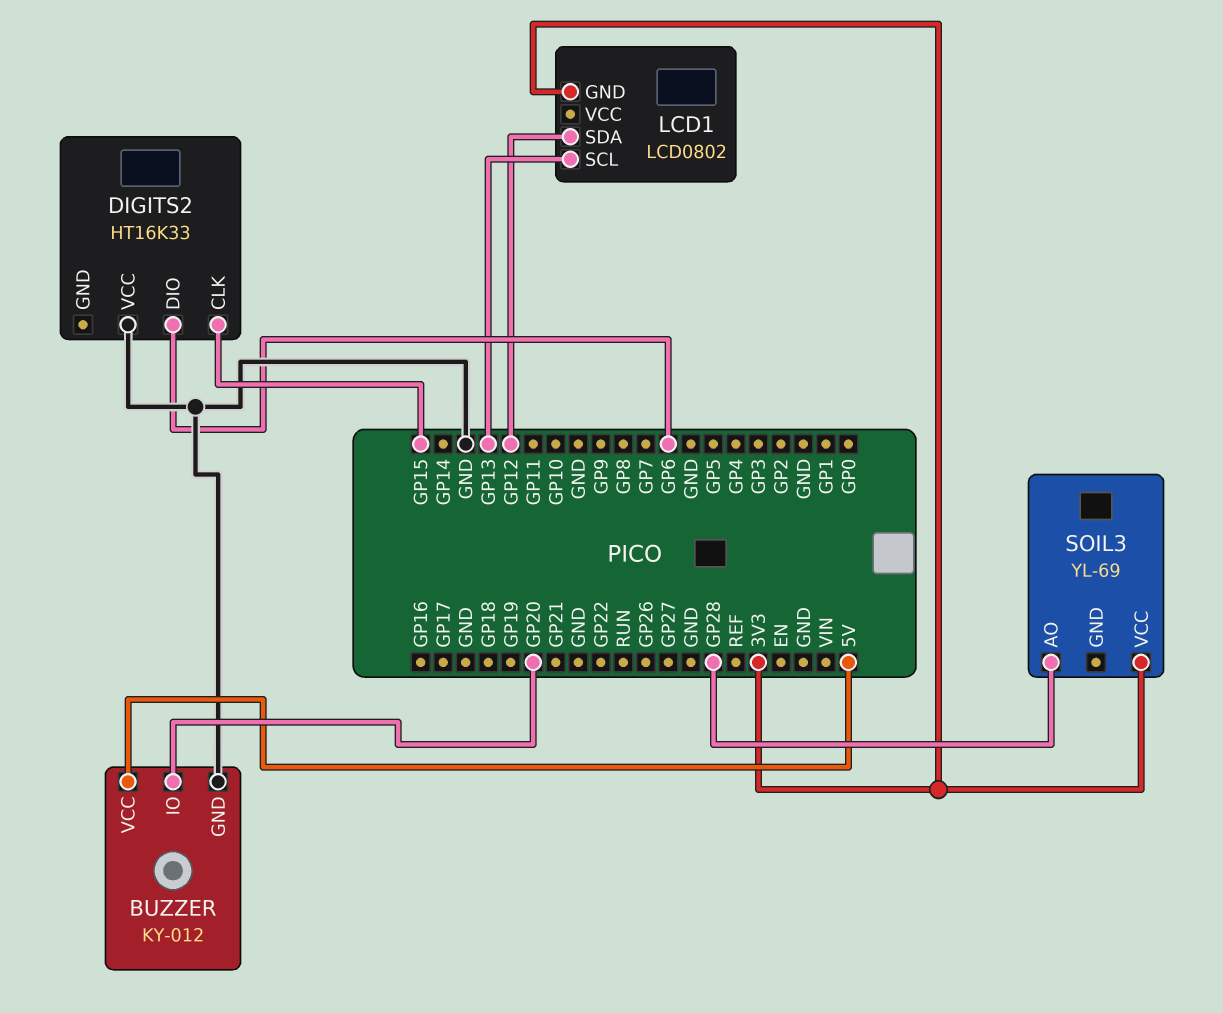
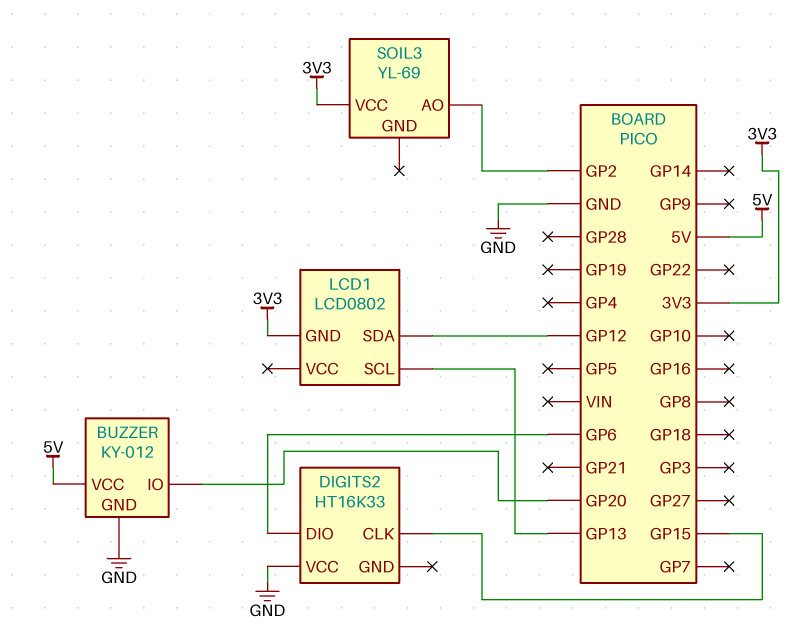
SOIL3 pin AO: GP28 -> GP2

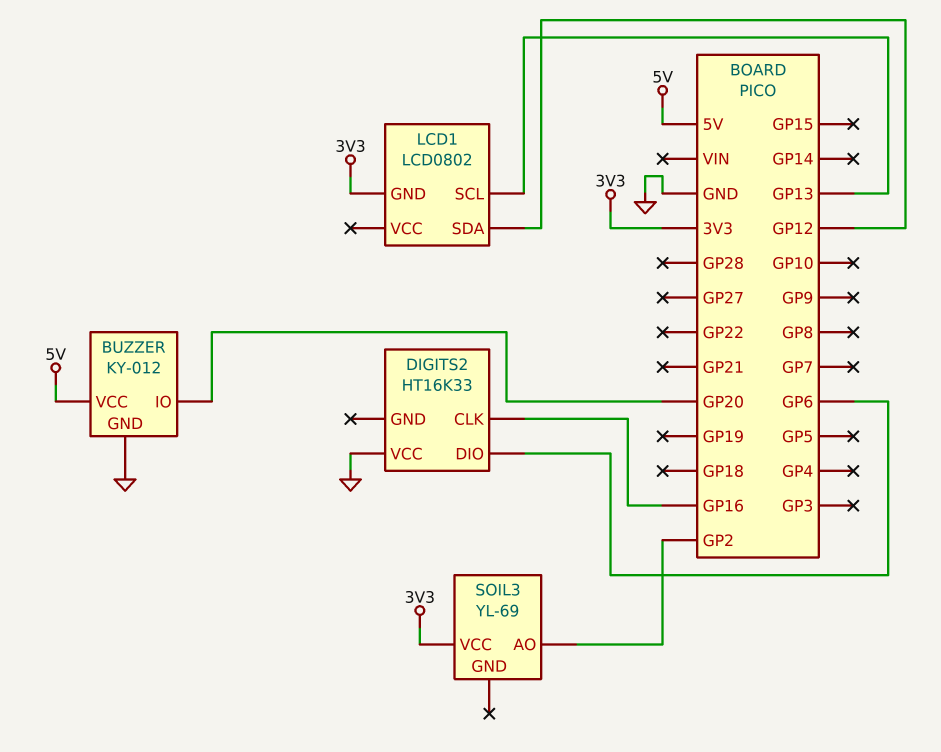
DIGITS2 pin CLK: GP15 -> GP16

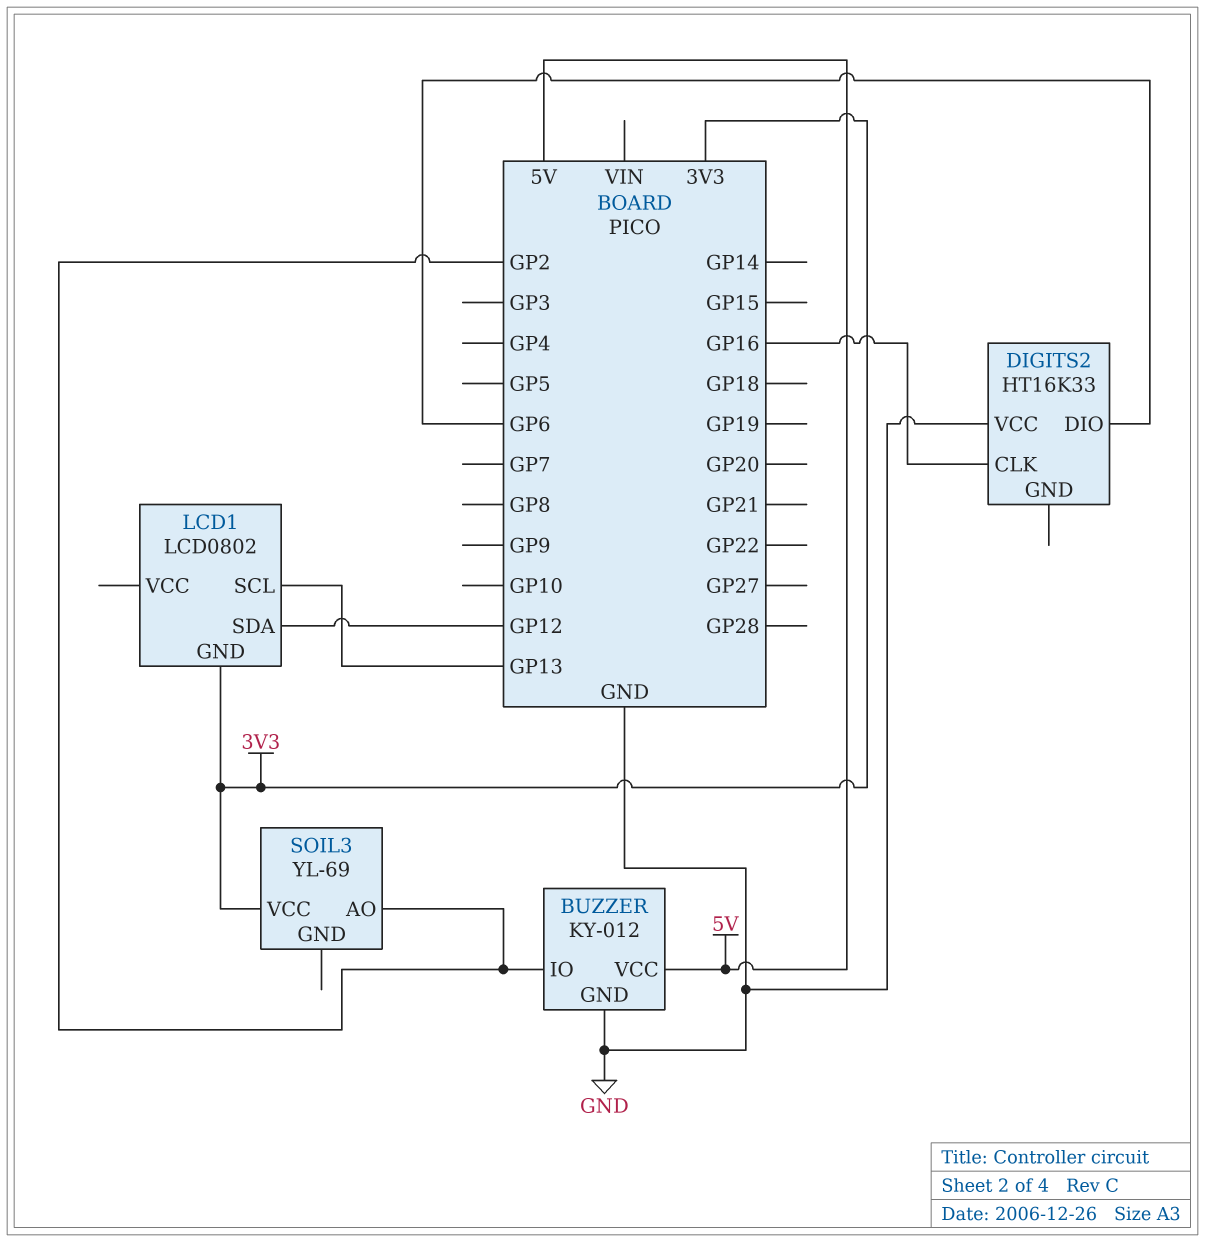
BUZZER pin IO: GP20 -> GP2

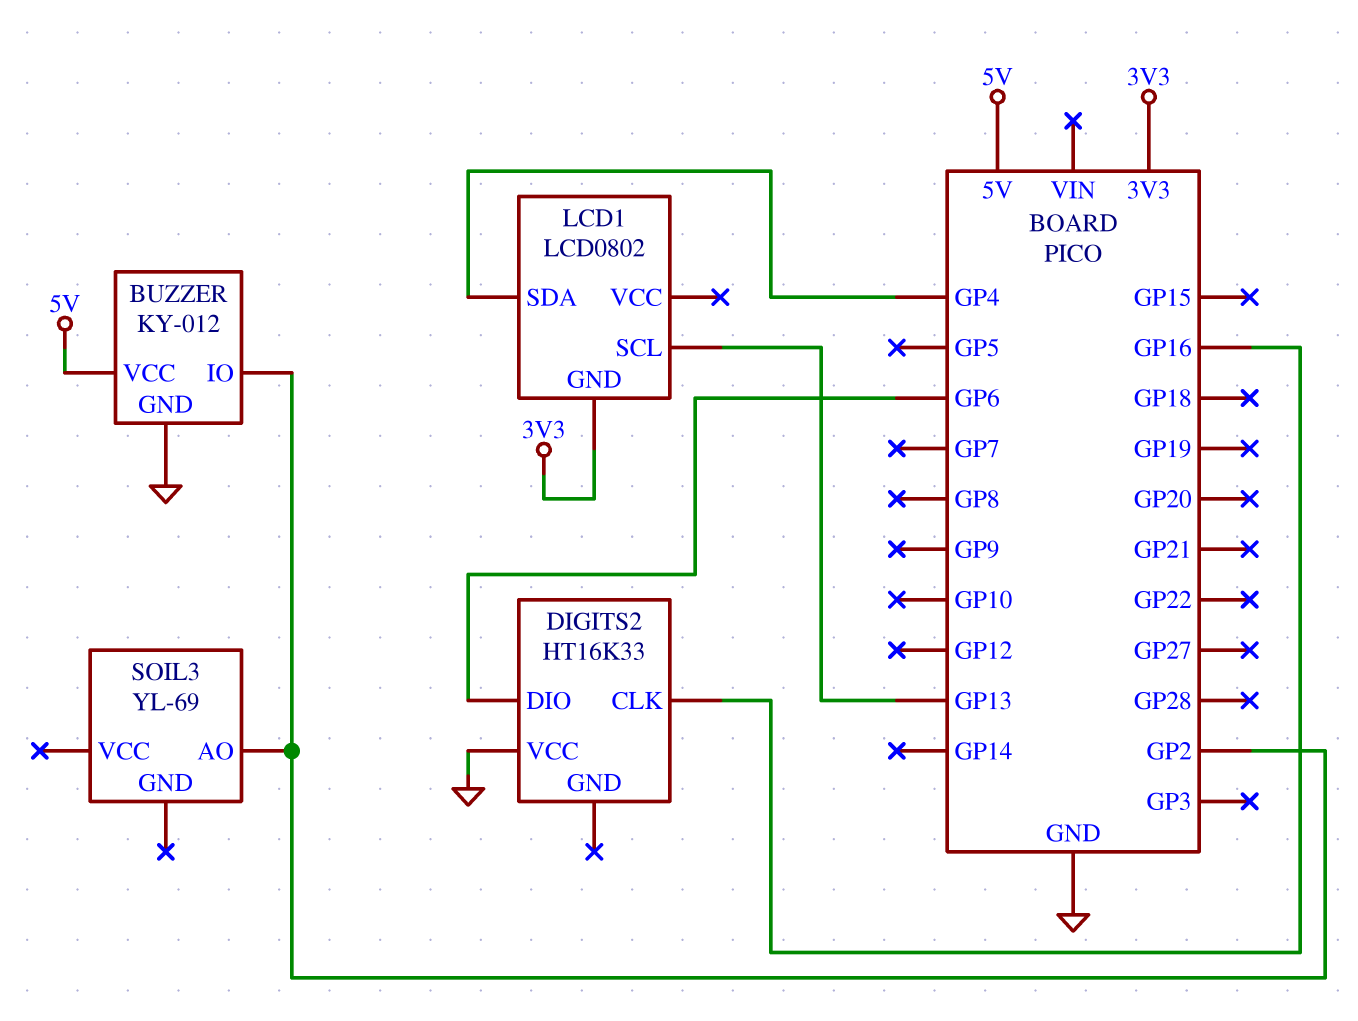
LCD1 pin SDA: GP12 -> GP4
SOIL3 pin VCC: 3V3 -> none

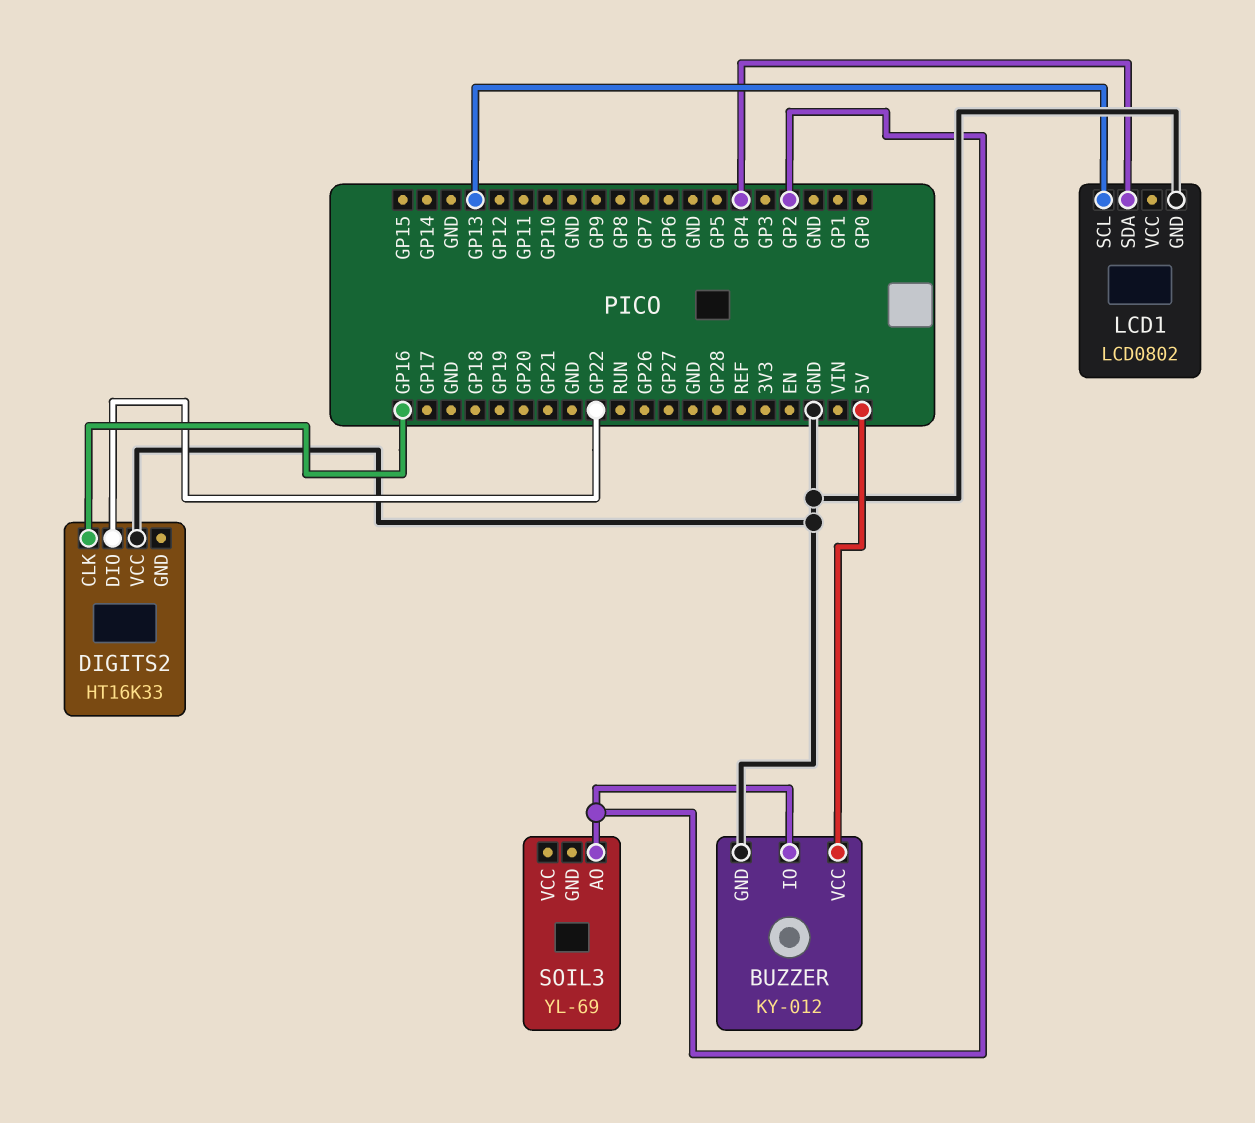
DIGITS2 pin DIO: GP6 -> GP22
LCD1 pin GND: 3V3 -> GND

